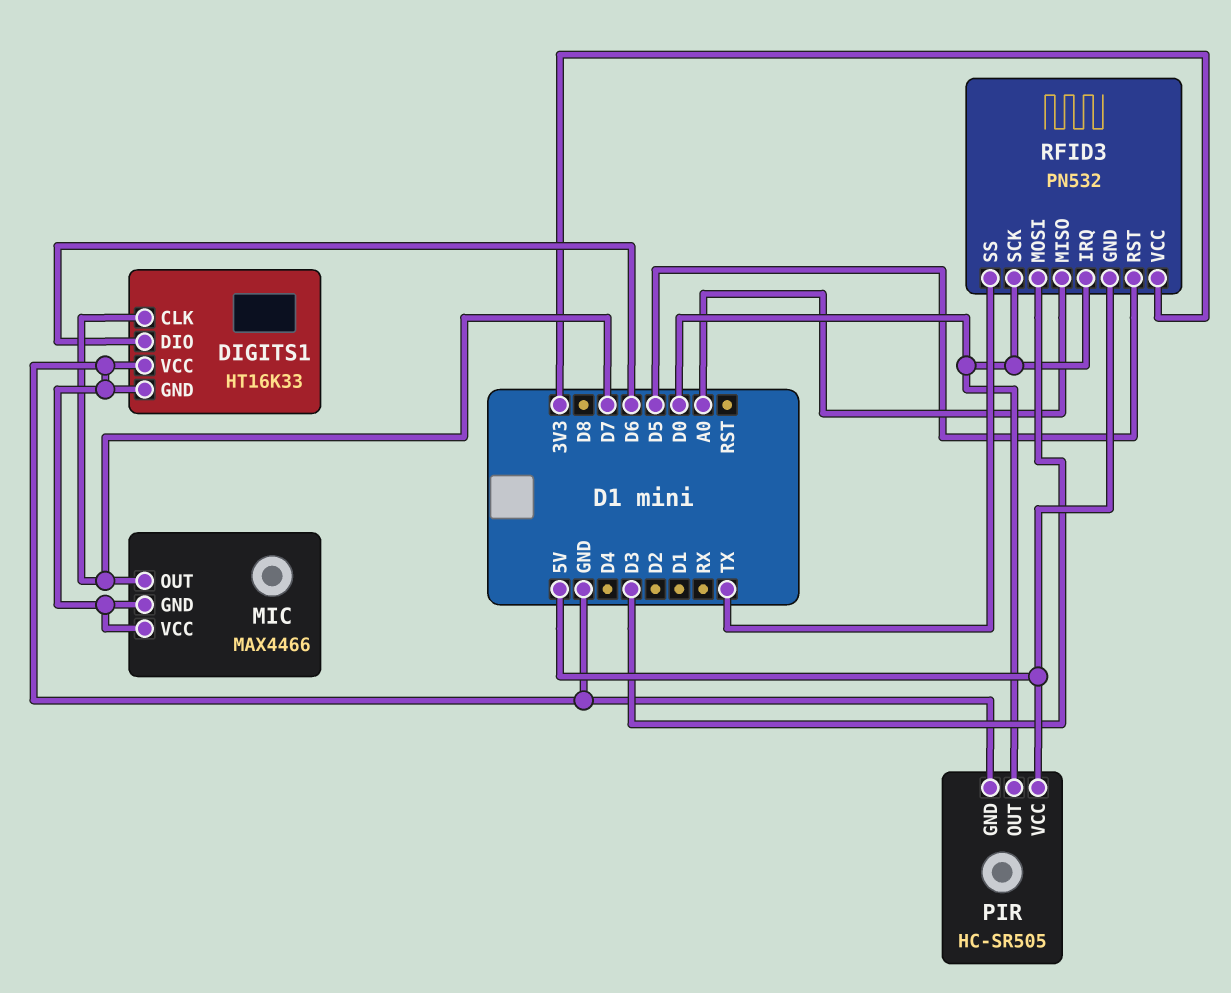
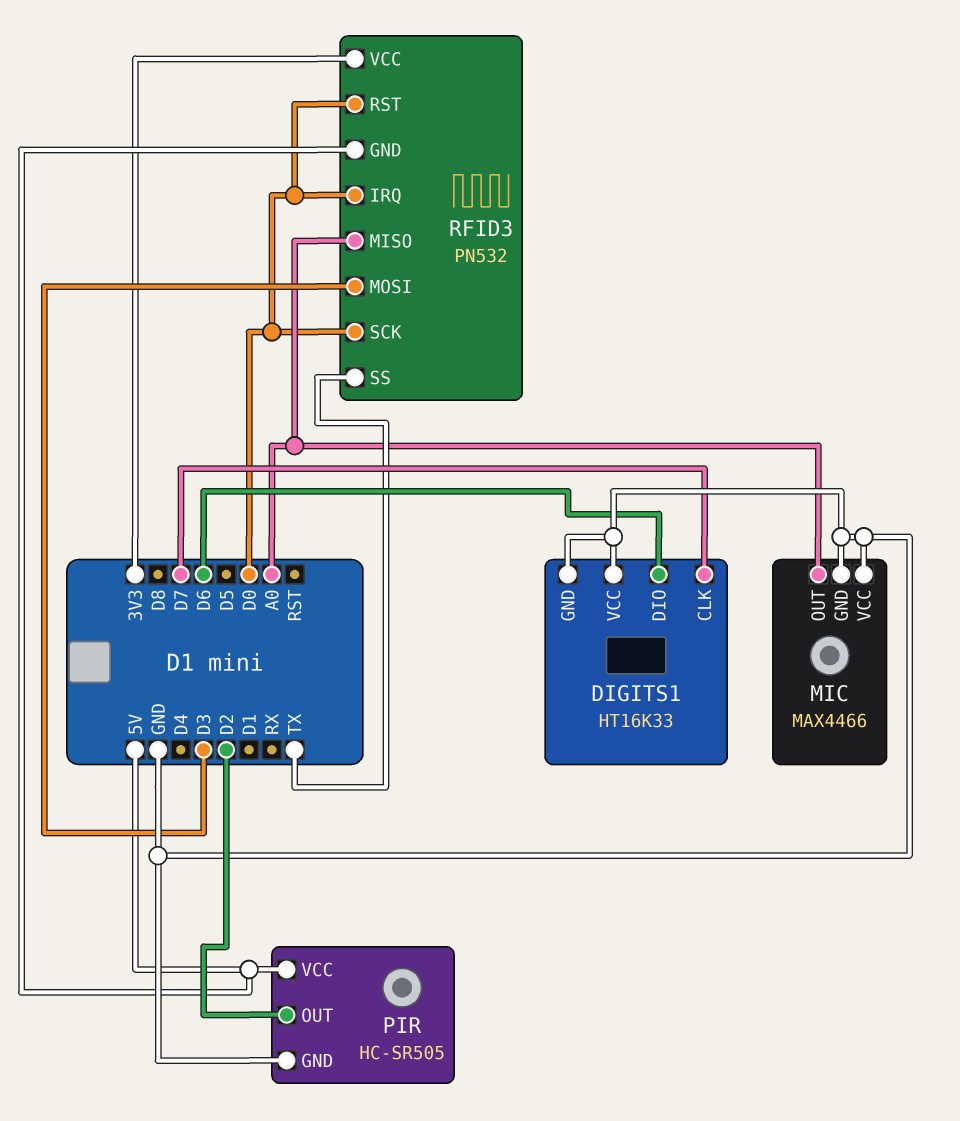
MIC pin OUT: D7 -> A0
PIR pin OUT: D0 -> D2
RFID3 pin RST: D5 -> D0

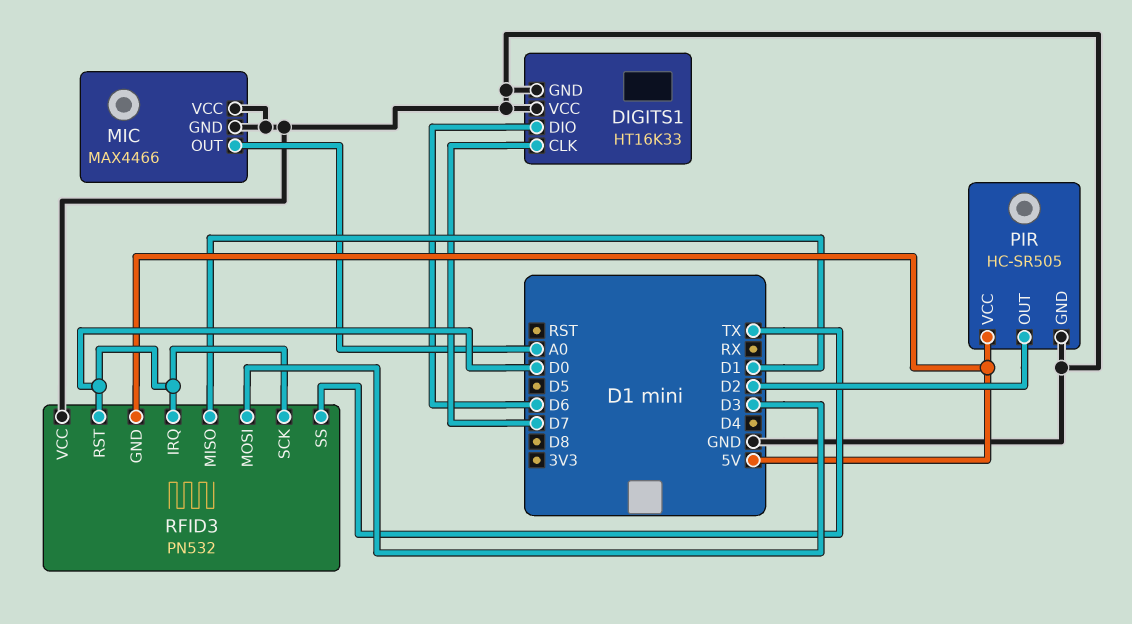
RFID3 pin MISO: A0 -> D1
RFID3 pin VCC: 3V3 -> GND

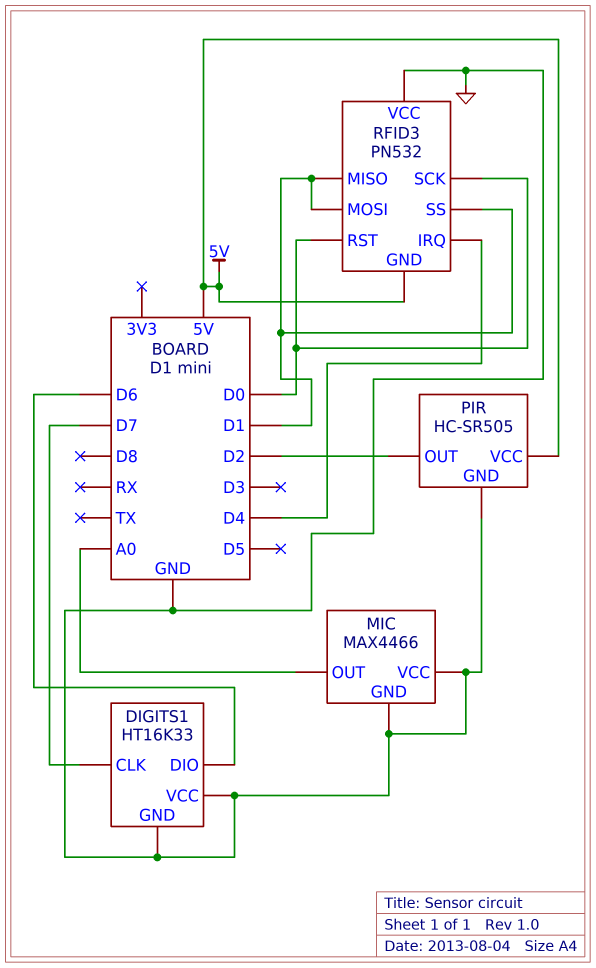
RFID3 pin IRQ: D0 -> D4
RFID3 pin MOSI: D3 -> D1
RFID3 pin SS: TX -> D1

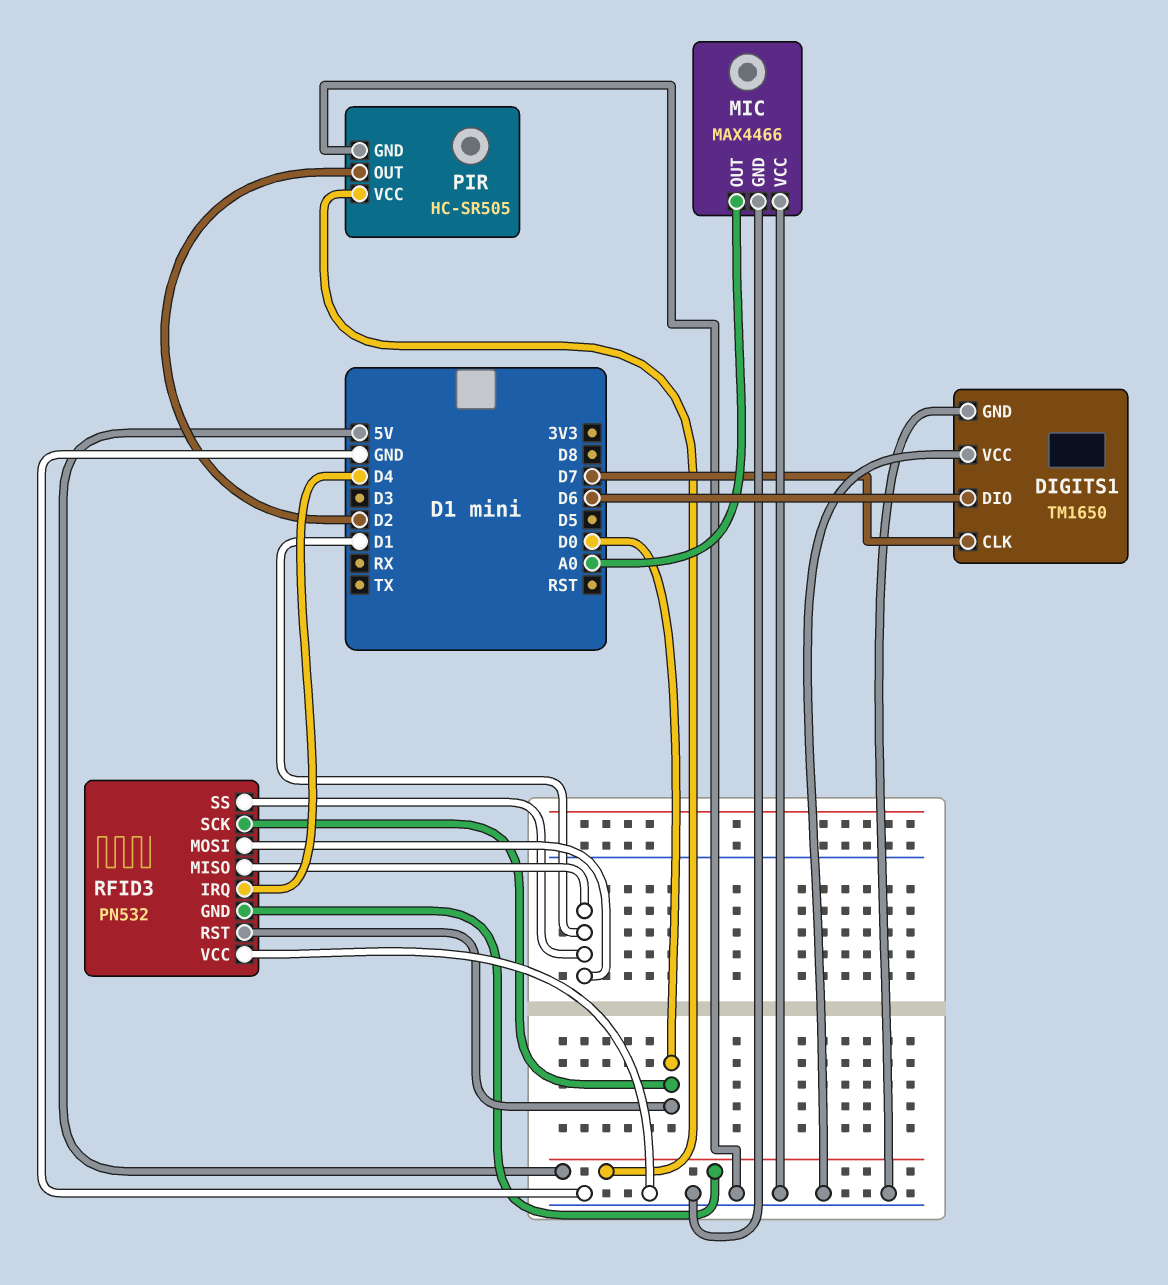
DIGITS1: HT16K33 -> TM1650

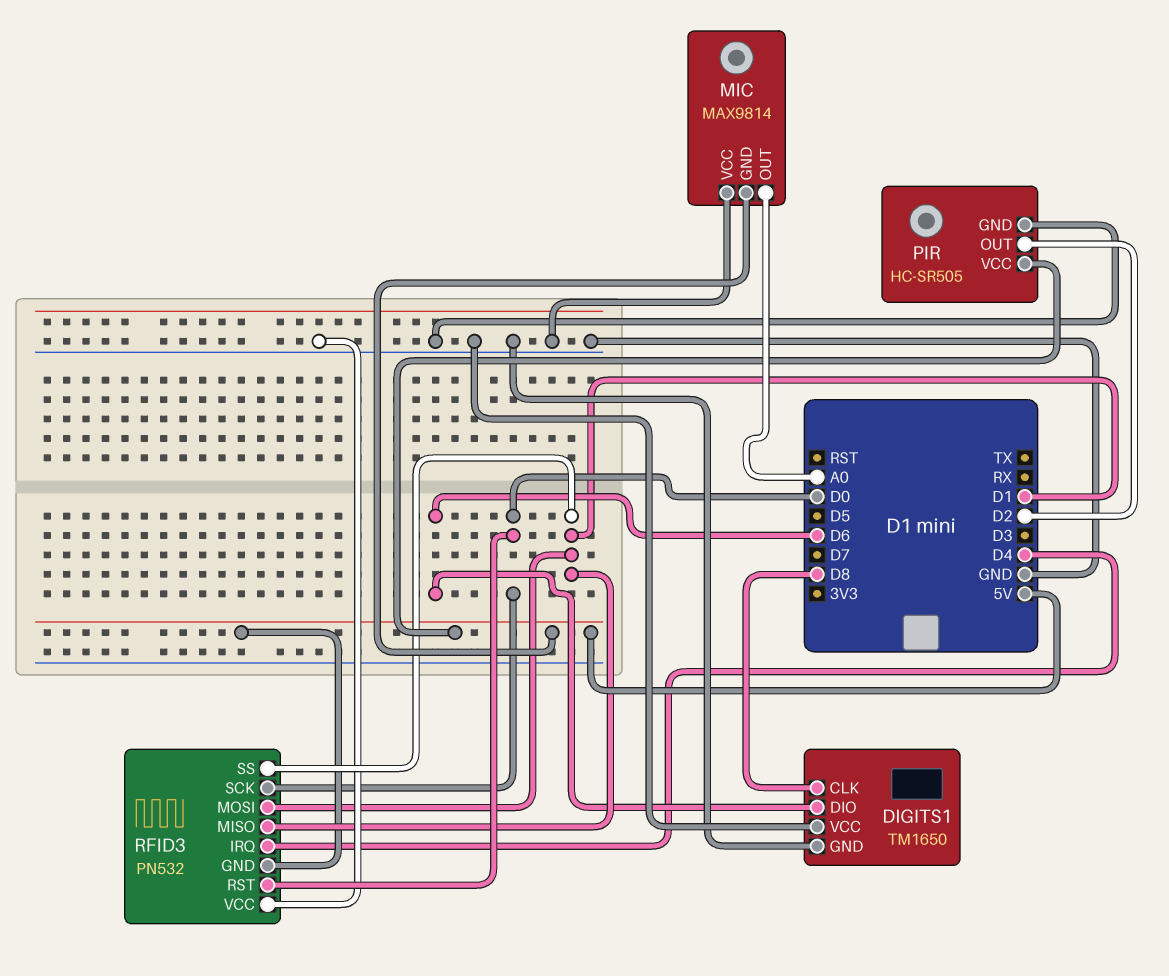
DIGITS1 pin CLK: D7 -> D8
MIC: MAX4466 -> MAX9814
MIC pin GND: GND -> 5V

